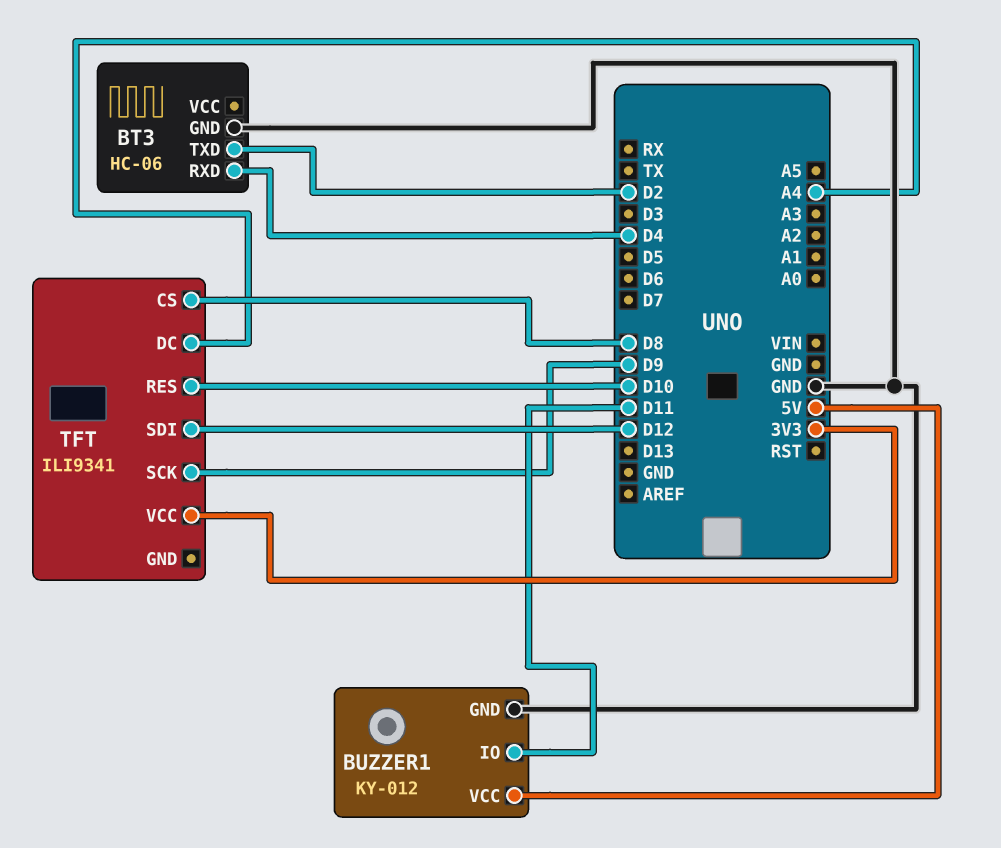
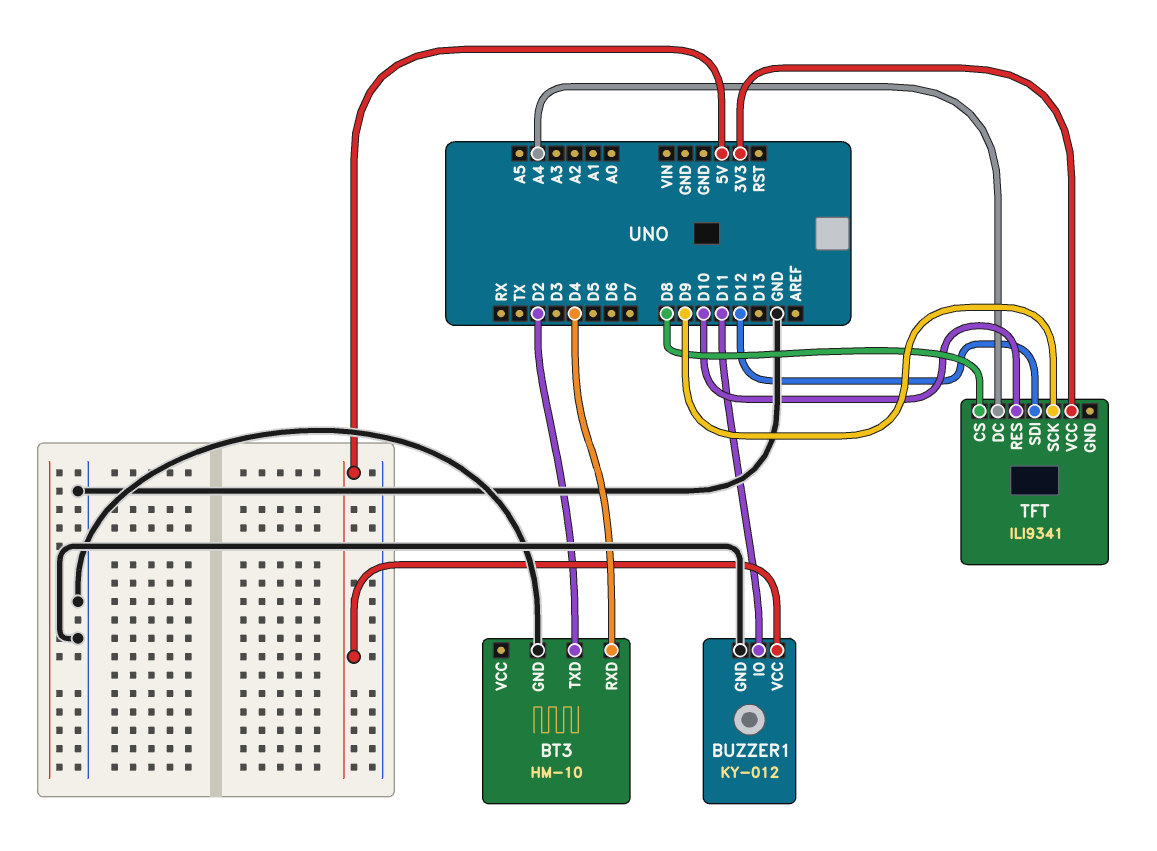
BT3: HC-06 -> HM-10

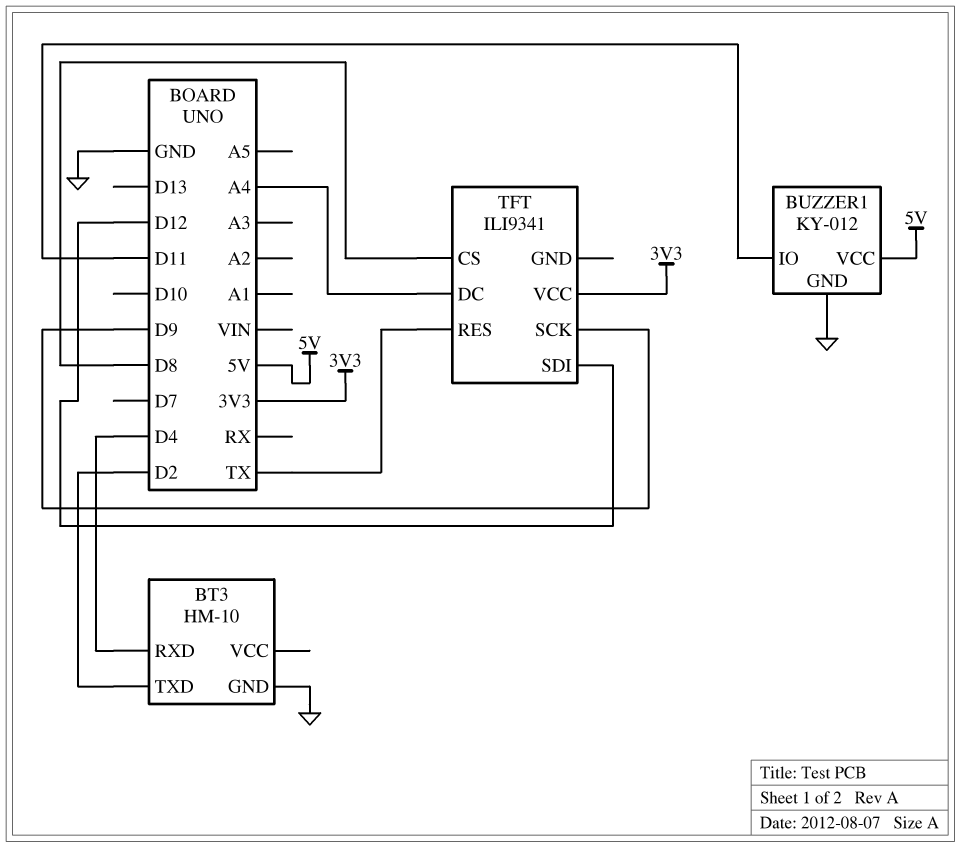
TFT pin RES: D10 -> TX

